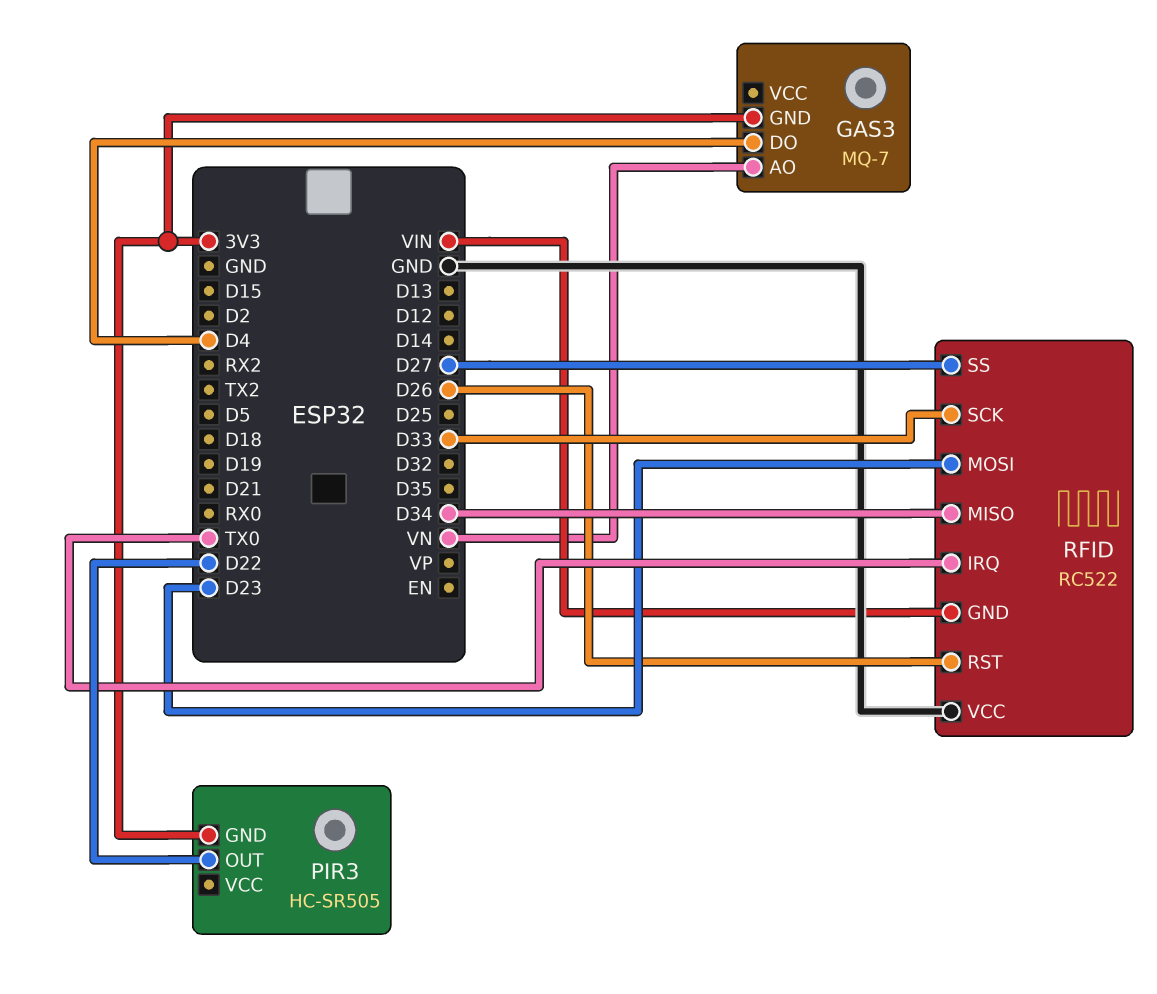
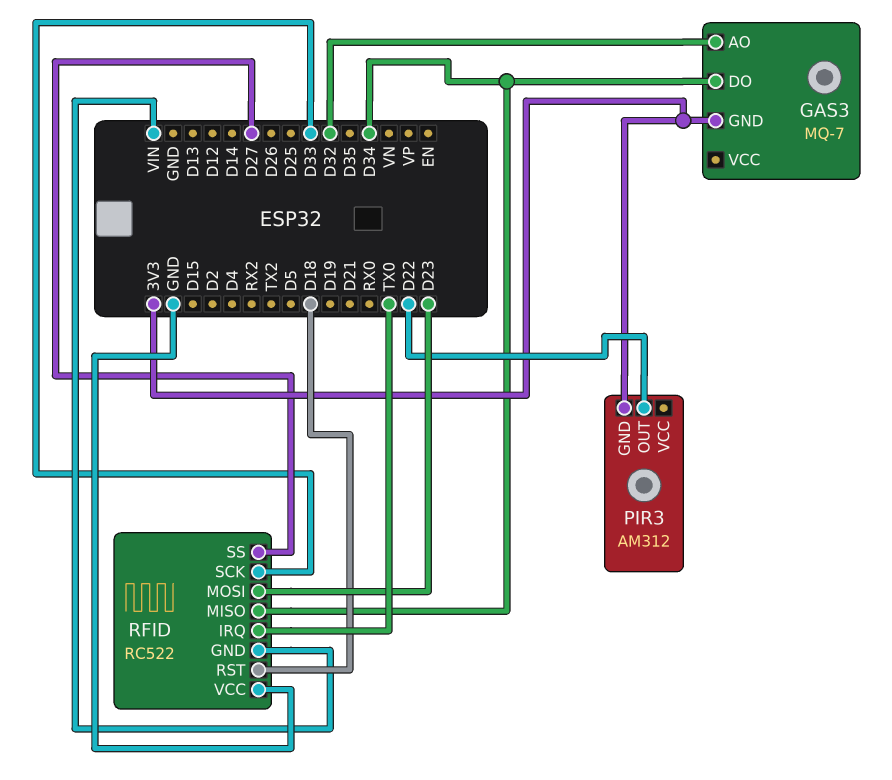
GAS3 pin AO: VN -> D32
GAS3 pin DO: D4 -> D34
PIR3: HC-SR505 -> AM312
RFID pin RST: D26 -> D18

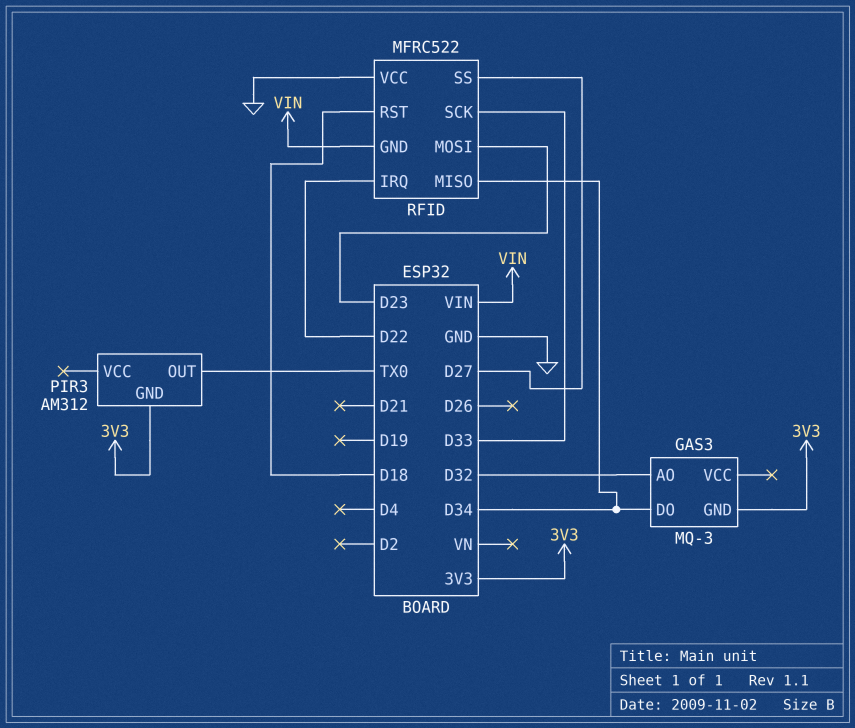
GAS3: MQ-7 -> MQ-3
PIR3 pin OUT: D22 -> TX0
RFID: RC522 -> MFRC522
RFID pin IRQ: TX0 -> D22

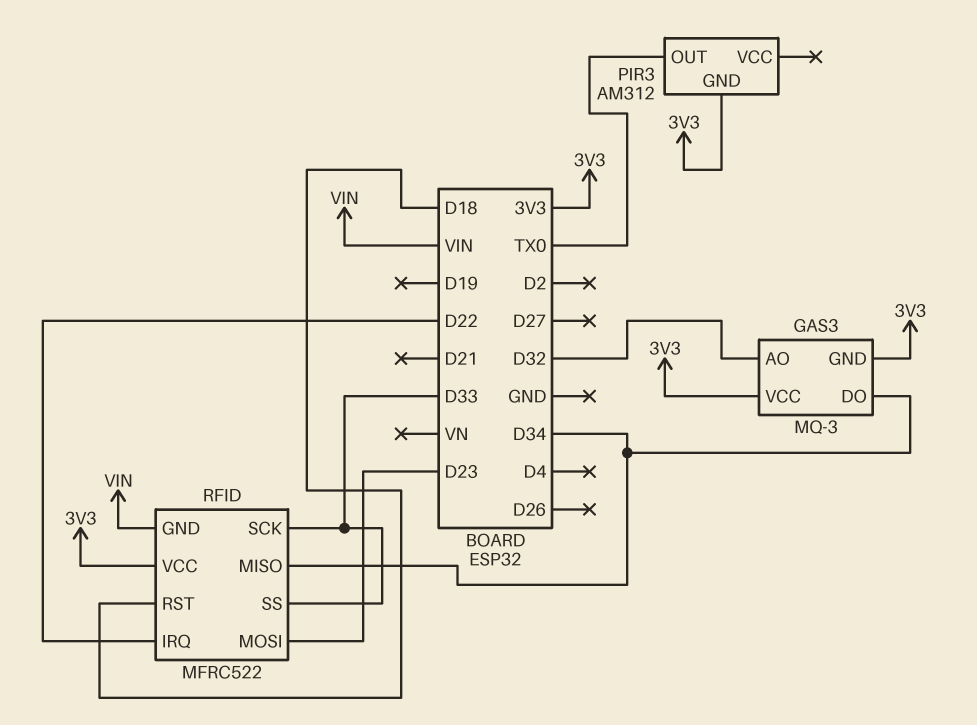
GAS3 pin VCC: none -> 3V3
RFID pin SS: D27 -> D33
RFID pin VCC: GND -> 3V3

